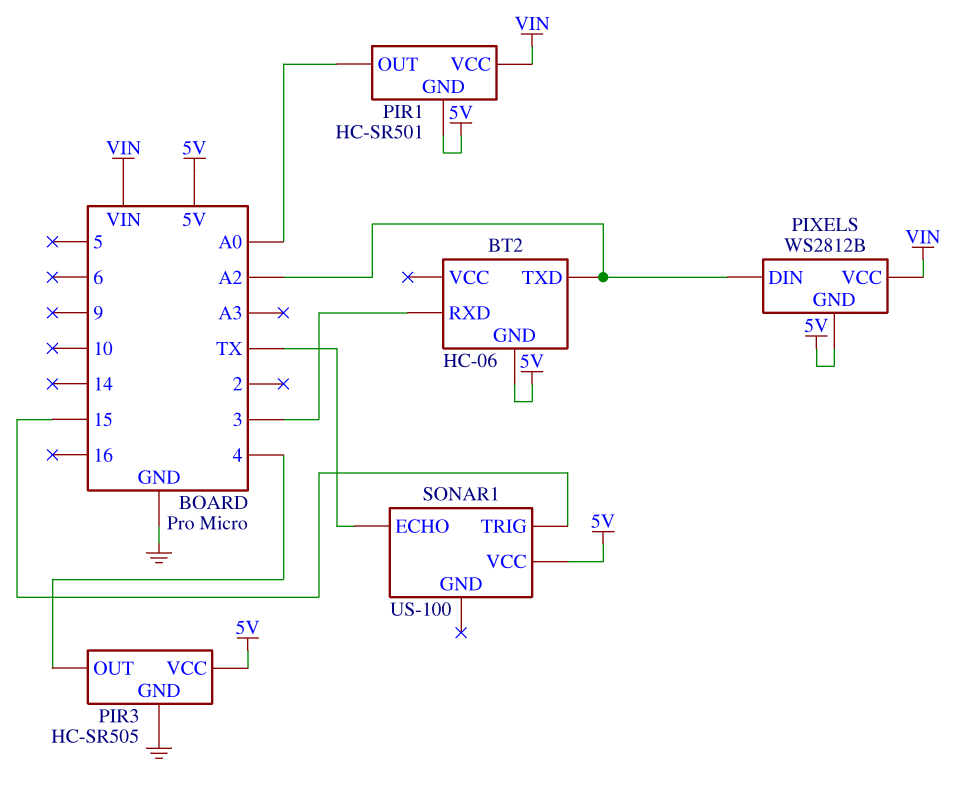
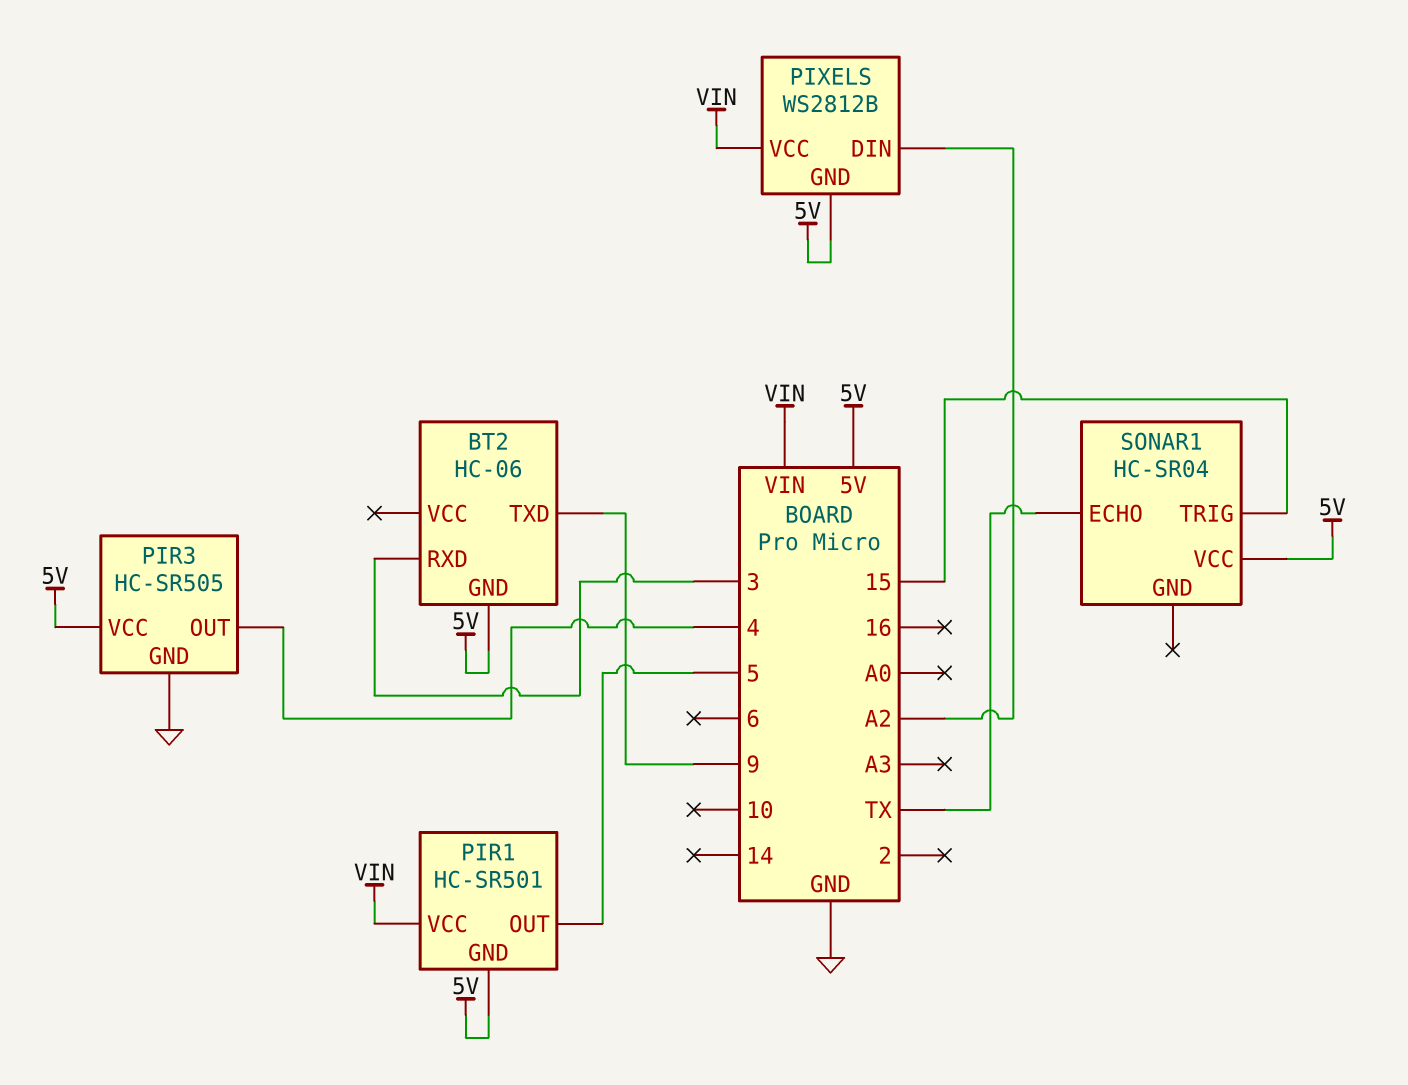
BT2 pin TXD: A2 -> 9
PIR1 pin OUT: A0 -> 5
SONAR1: US-100 -> HC-SR04

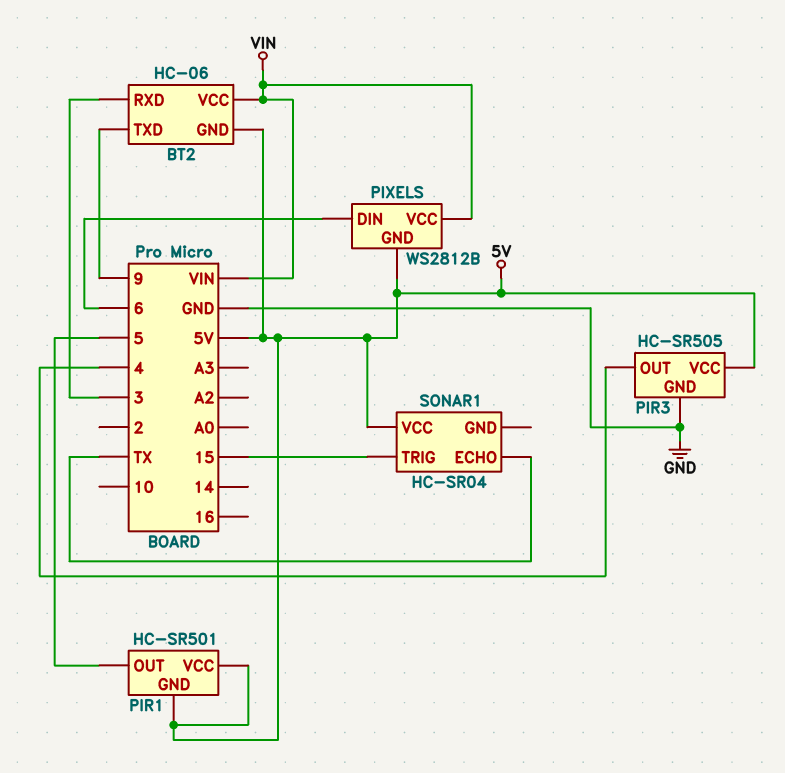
BT2 pin VCC: none -> VIN
PIR1 pin VCC: VIN -> 5V
PIXELS pin DIN: A2 -> 6

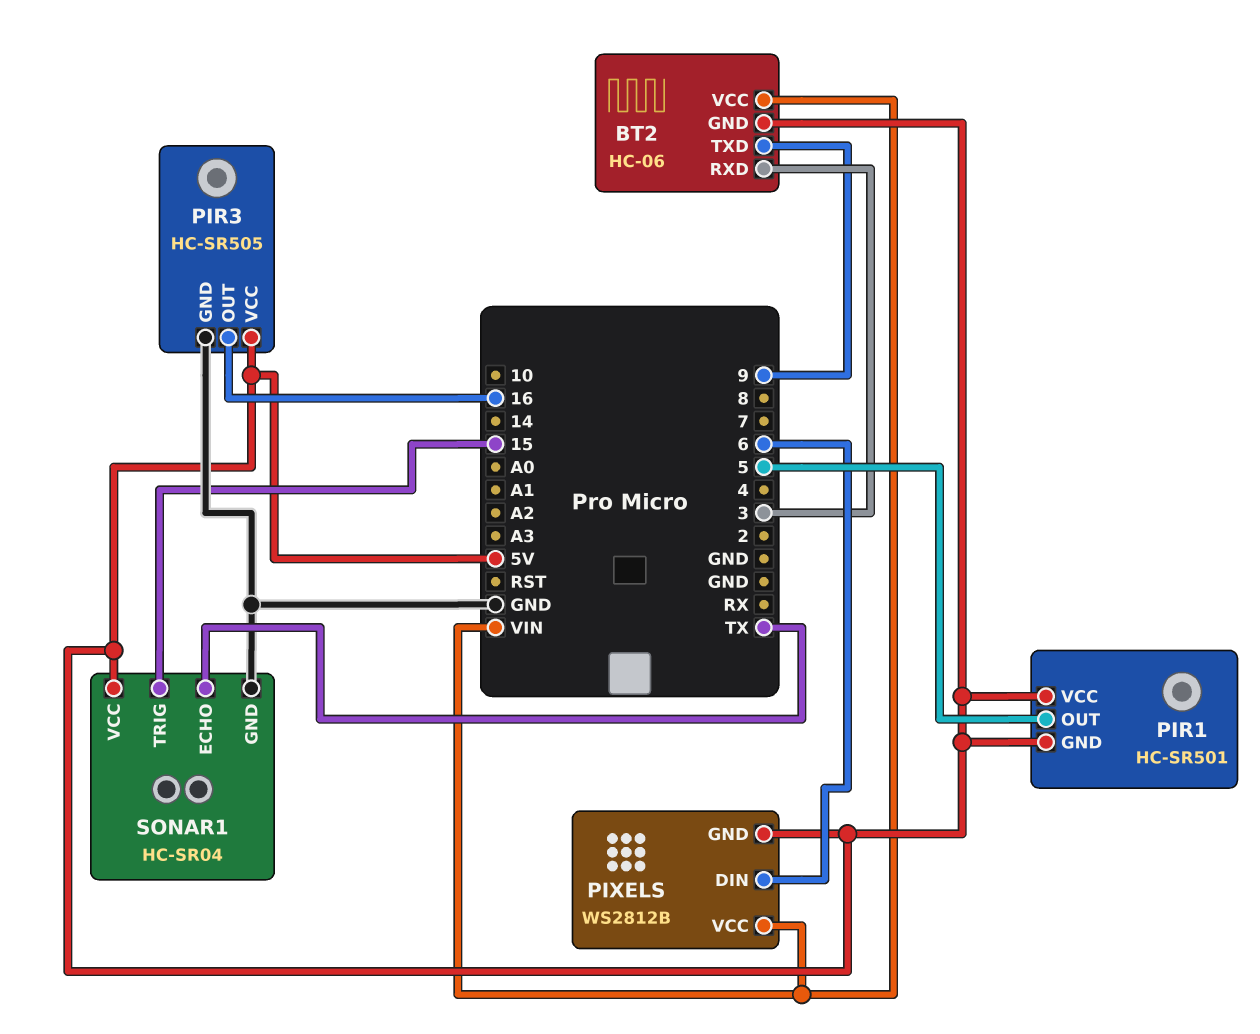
PIR3 pin OUT: 4 -> 16
SONAR1 pin GND: none -> GND

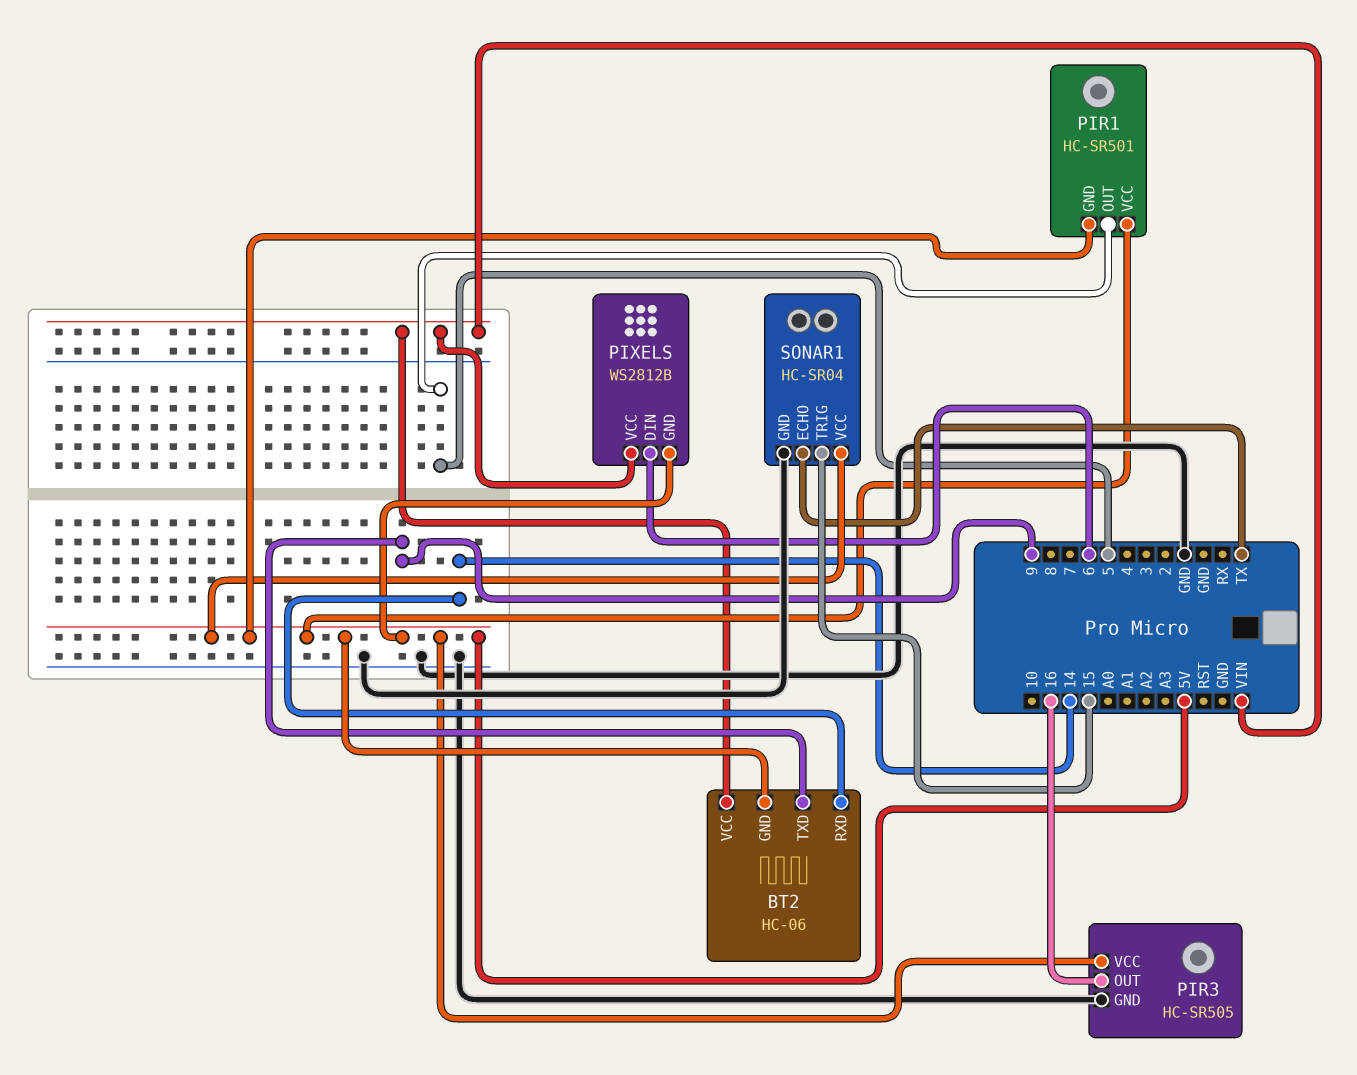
BT2 pin RXD: 3 -> 14

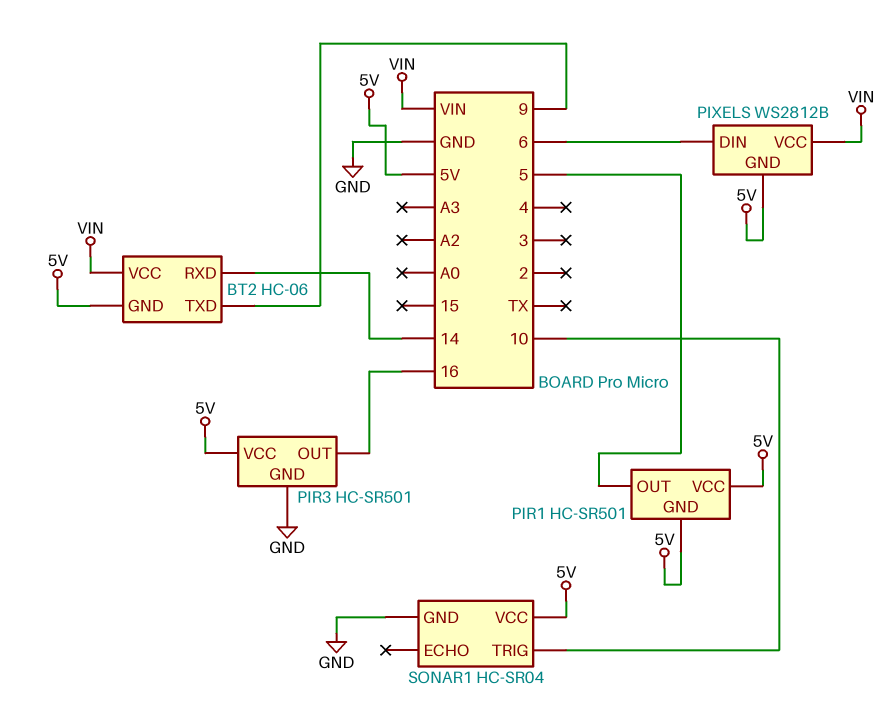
PIR3: HC-SR505 -> HC-SR501
SONAR1 pin ECHO: TX -> none
SONAR1 pin TRIG: 15 -> 10

